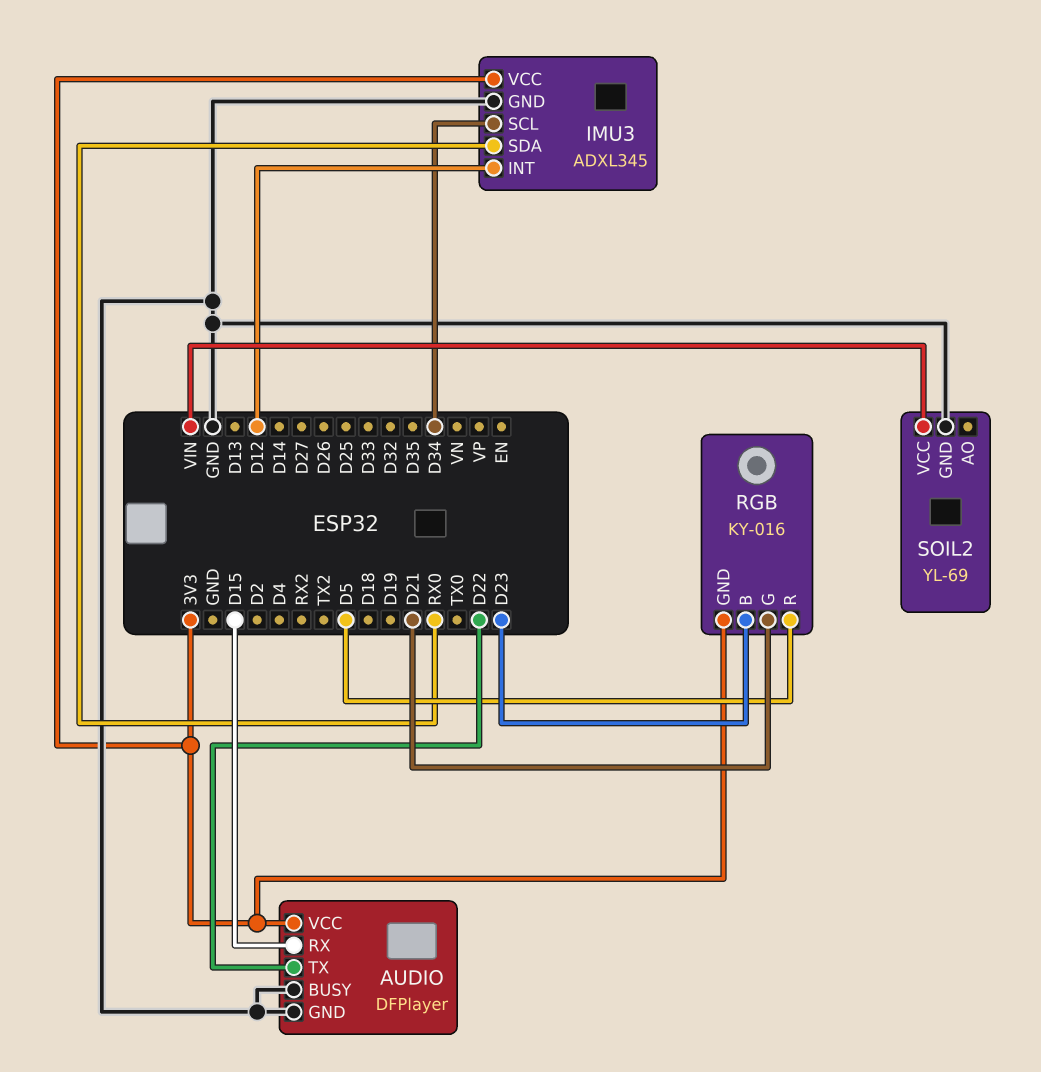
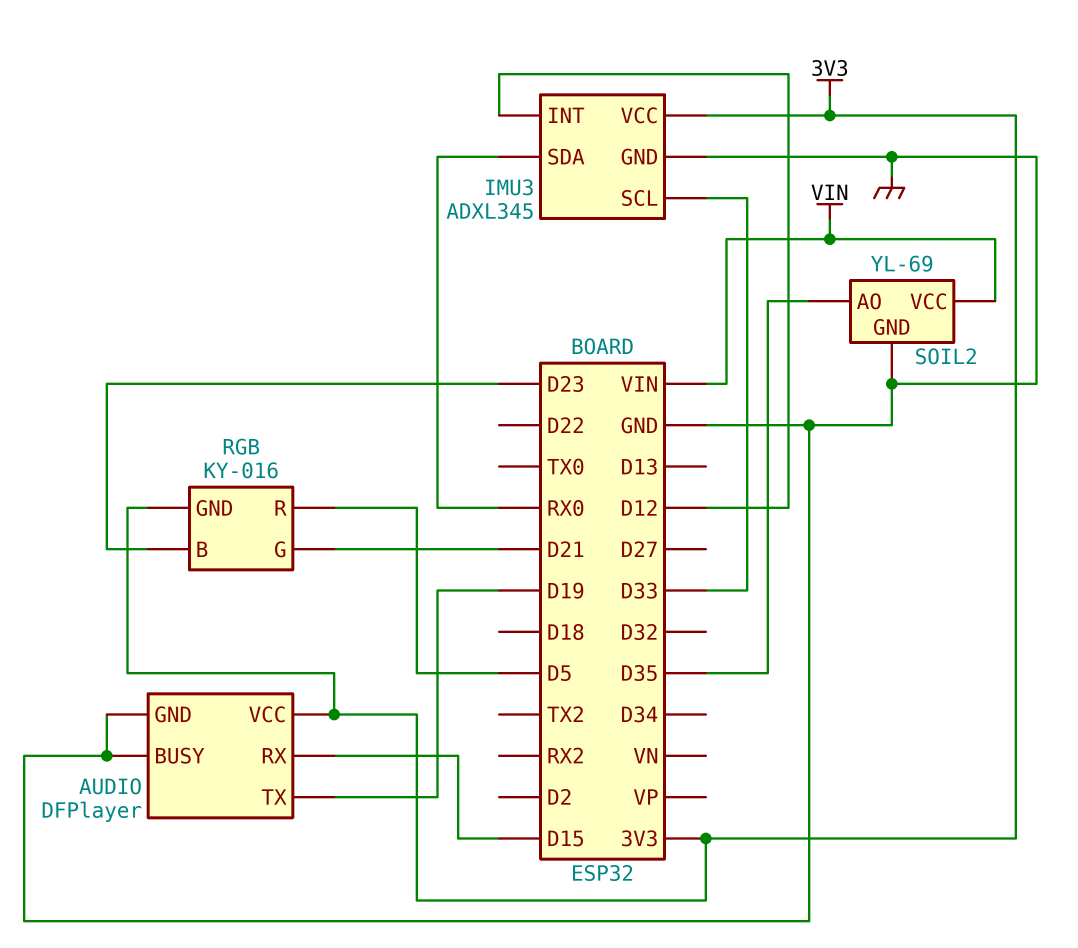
AUDIO pin TX: D22 -> D19
IMU3 pin SCL: D34 -> D33
SOIL2 pin AO: none -> D35

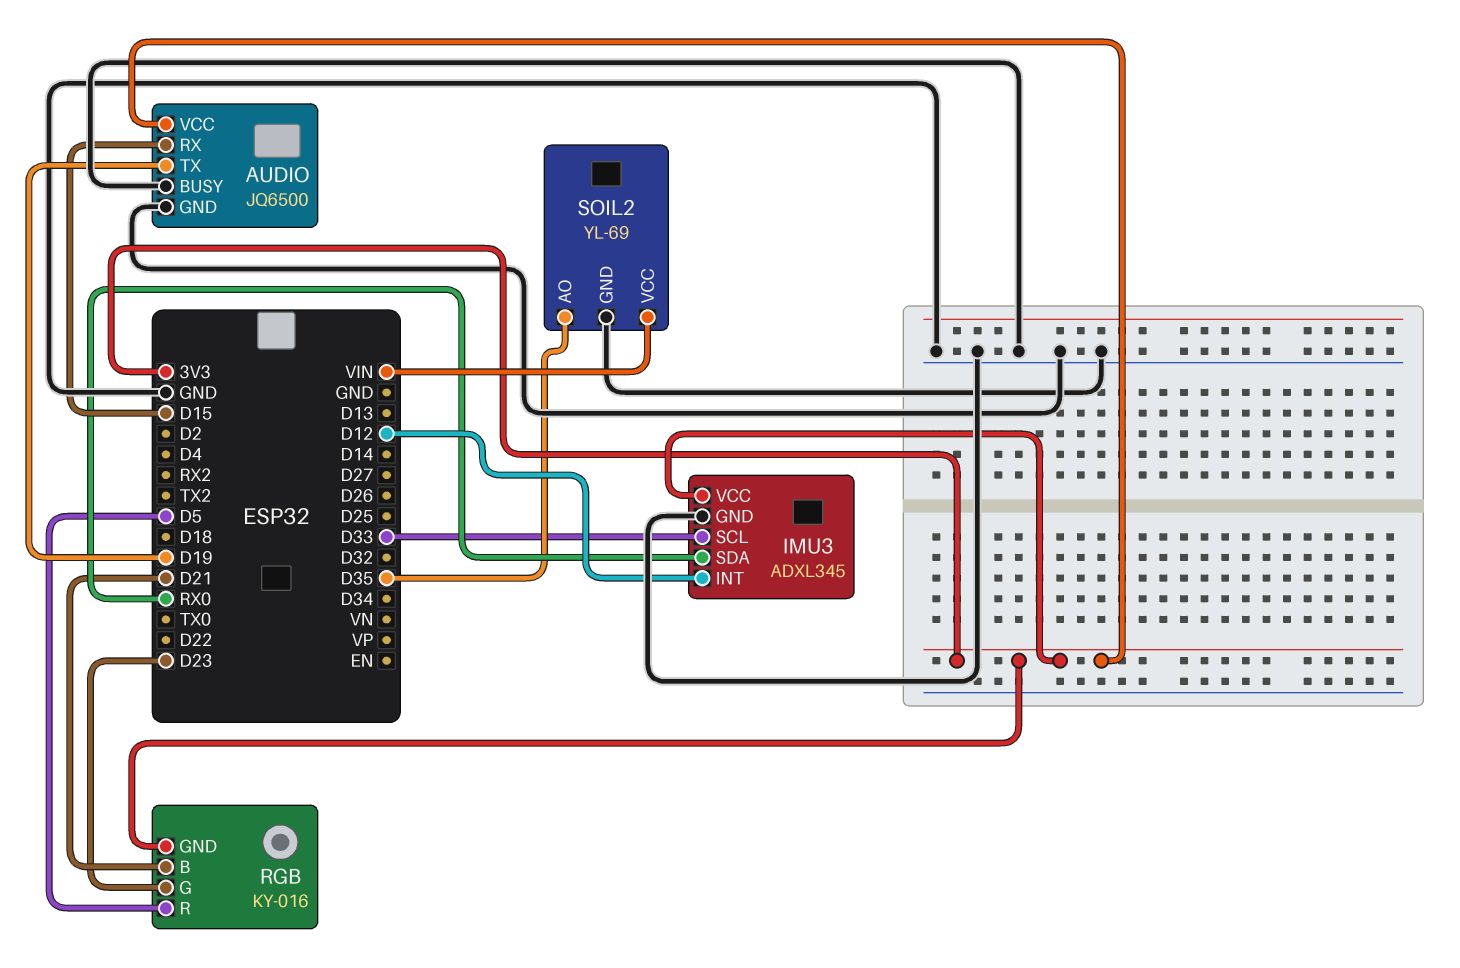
AUDIO: DFPlayer -> JQ6500
RGB pin B: D23 -> D21
RGB pin G: D21 -> D23

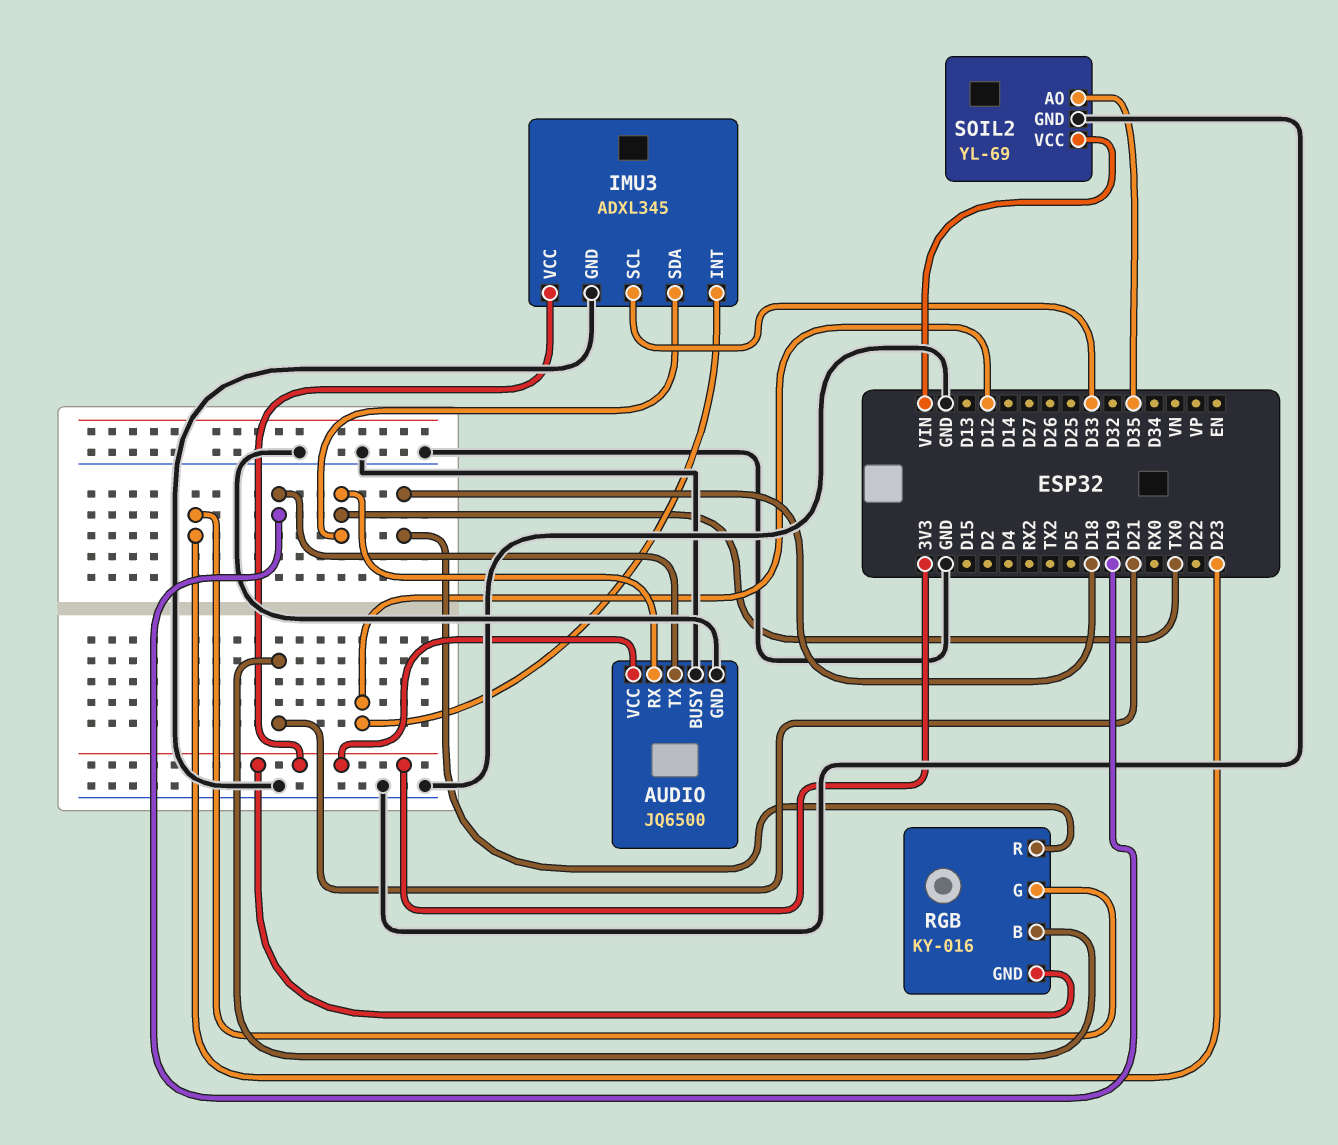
AUDIO pin RX: D15 -> TX0
IMU3 pin SDA: RX0 -> TX0
RGB pin R: D5 -> D18

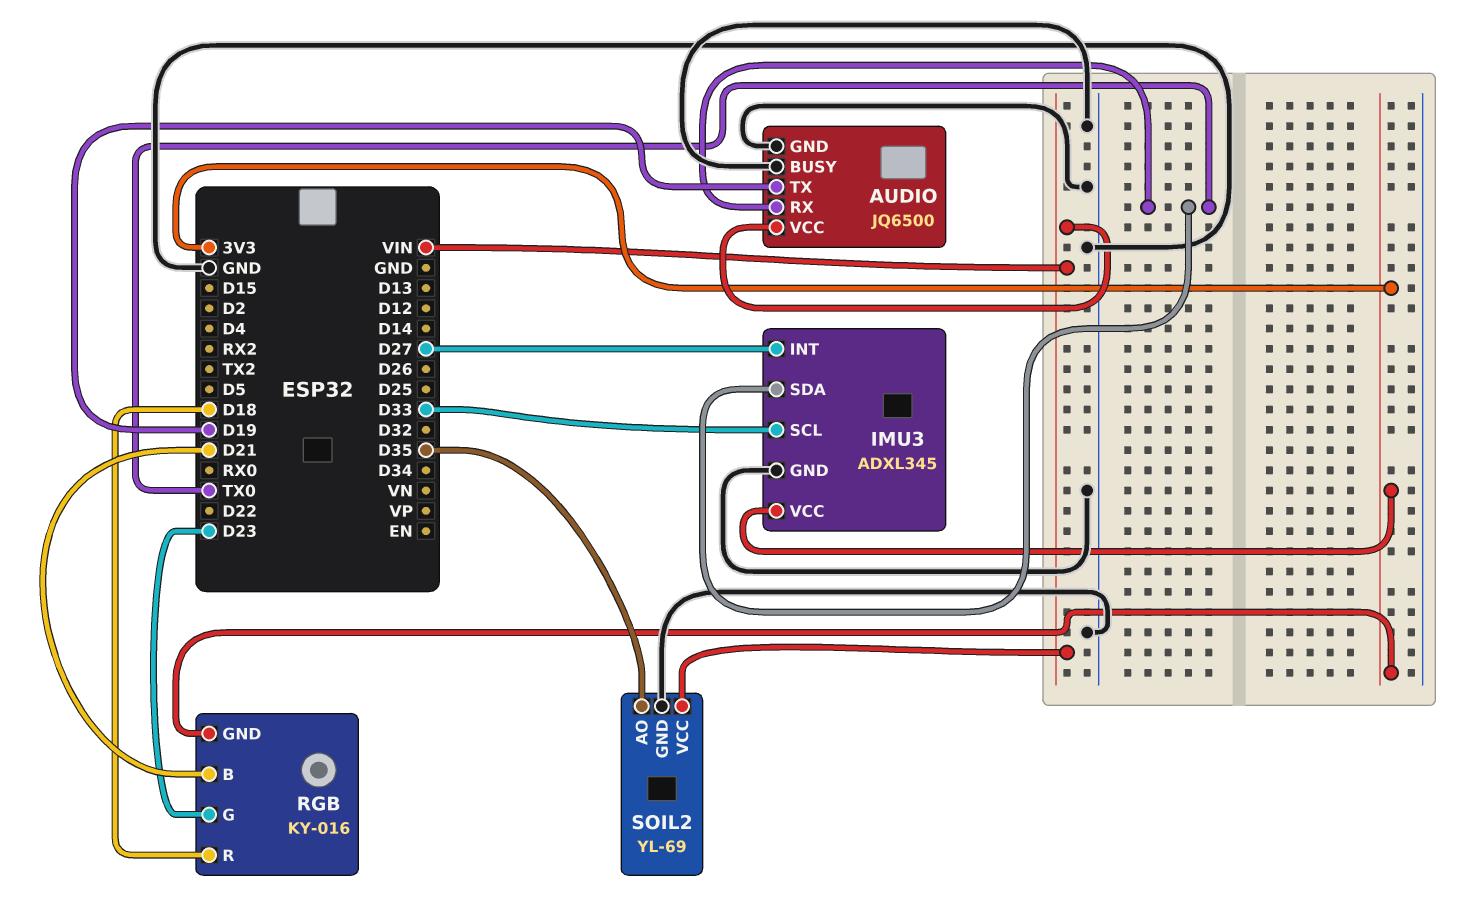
AUDIO pin VCC: 3V3 -> VIN
IMU3 pin INT: D12 -> D27

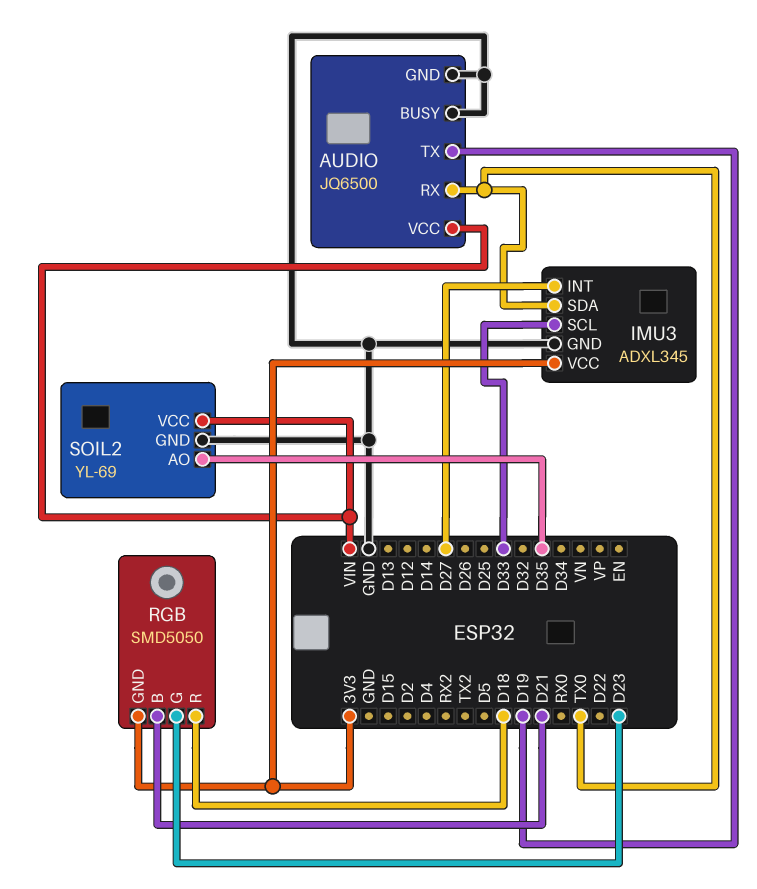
RGB: KY-016 -> SMD5050

